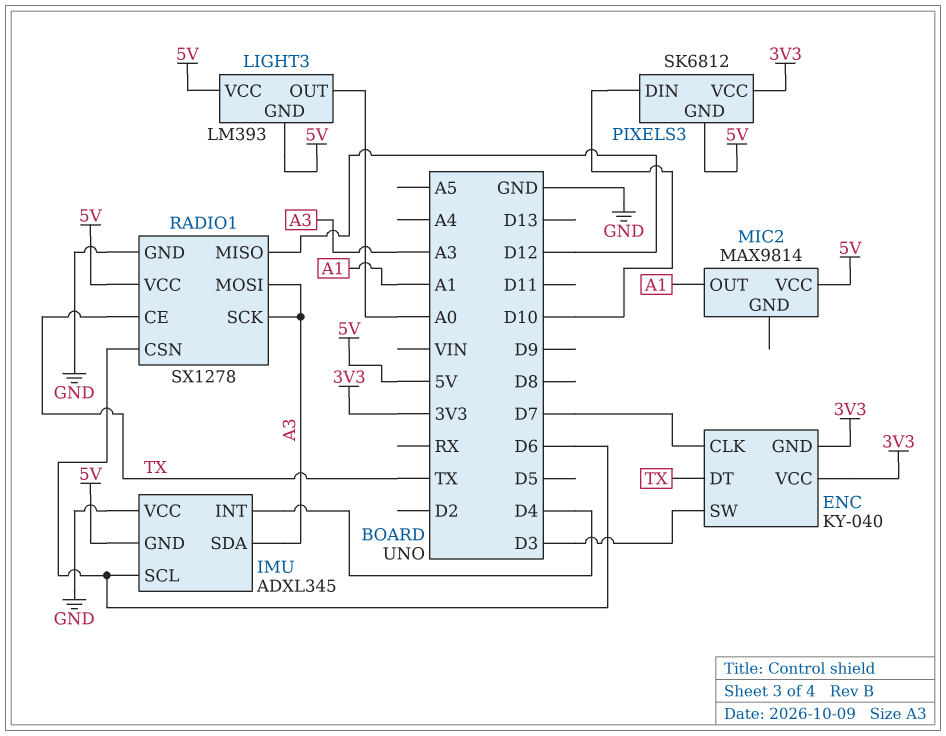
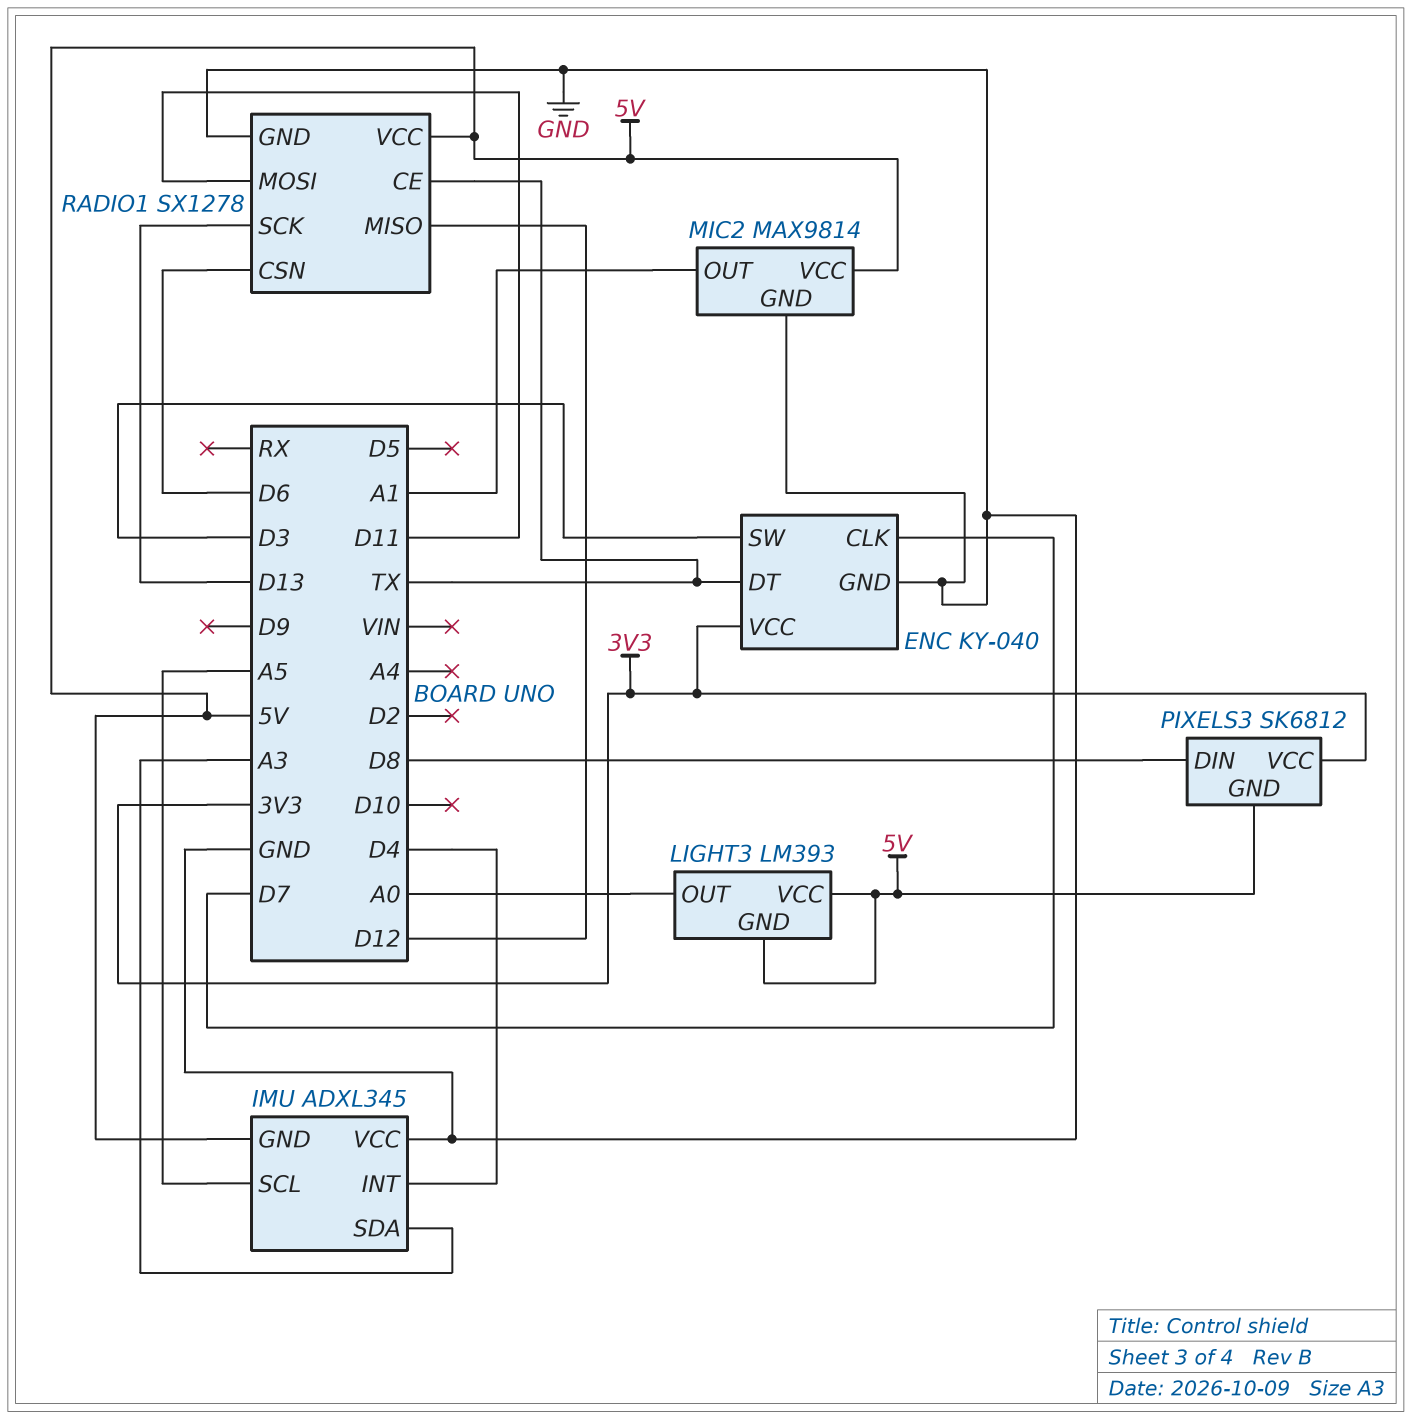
ENC pin GND: 3V3 -> GND
IMU pin SCL: D6 -> A5
MIC2 pin GND: none -> GND
PIXELS3 pin DIN: D10 -> D8
RADIO1 pin MOSI: A3 -> D11
RADIO1 pin SCK: A3 -> D13

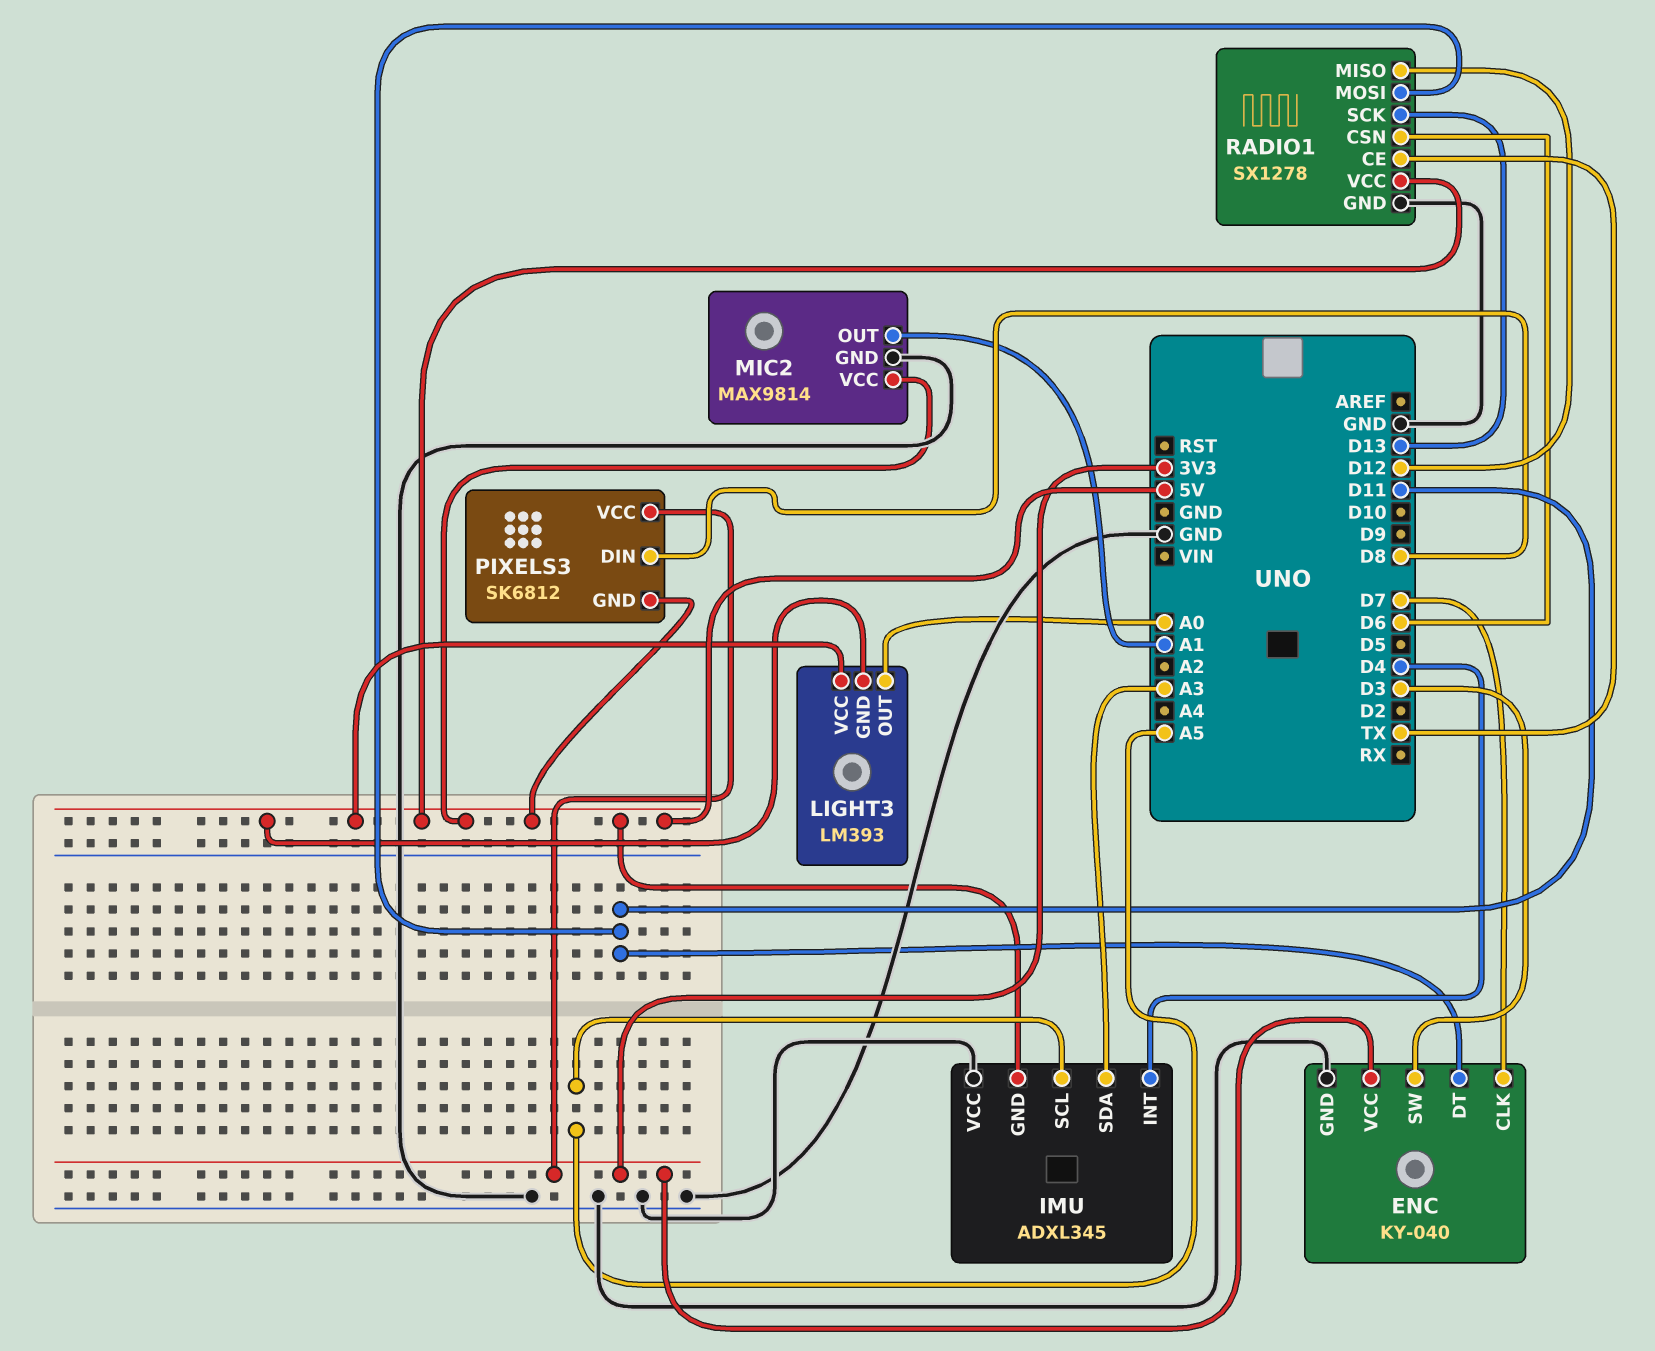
ENC pin DT: TX -> D11

